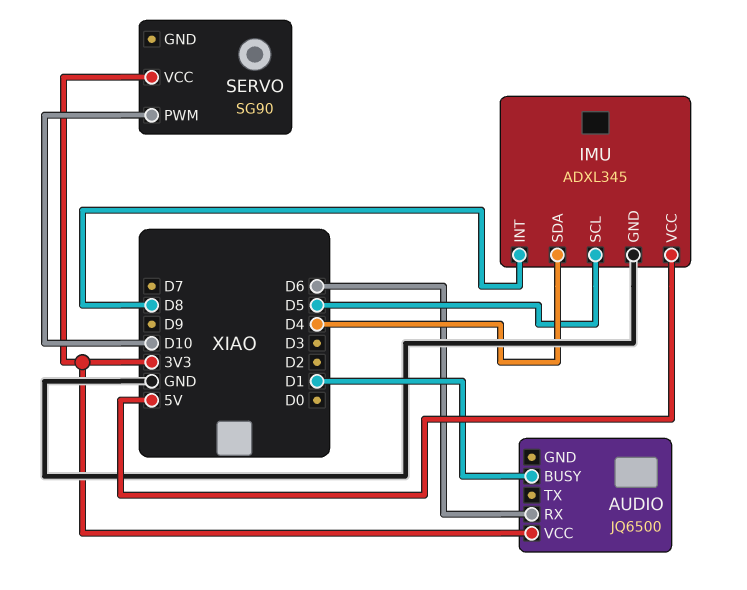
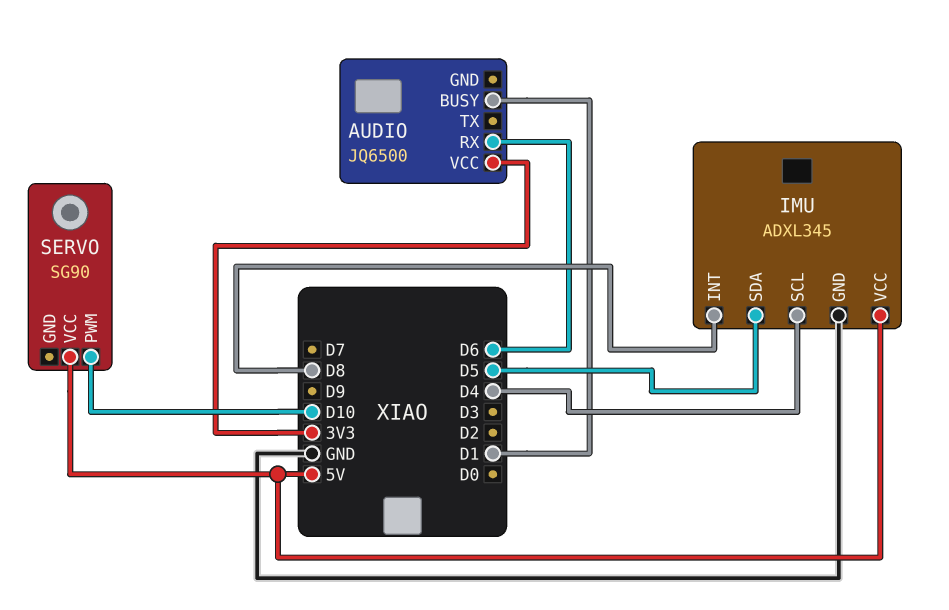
IMU pin SCL: D5 -> D4
IMU pin SDA: D4 -> D5
SERVO pin VCC: 3V3 -> 5V

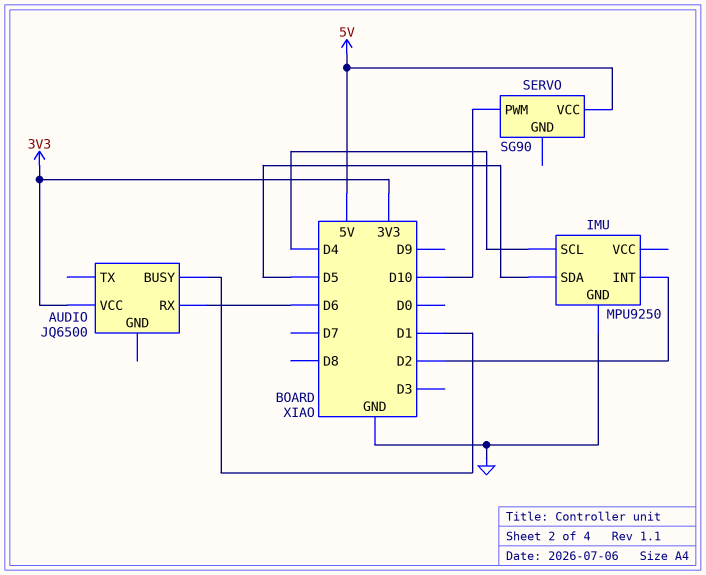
IMU: ADXL345 -> MPU9250
IMU pin INT: D8 -> D2
IMU pin VCC: 5V -> none

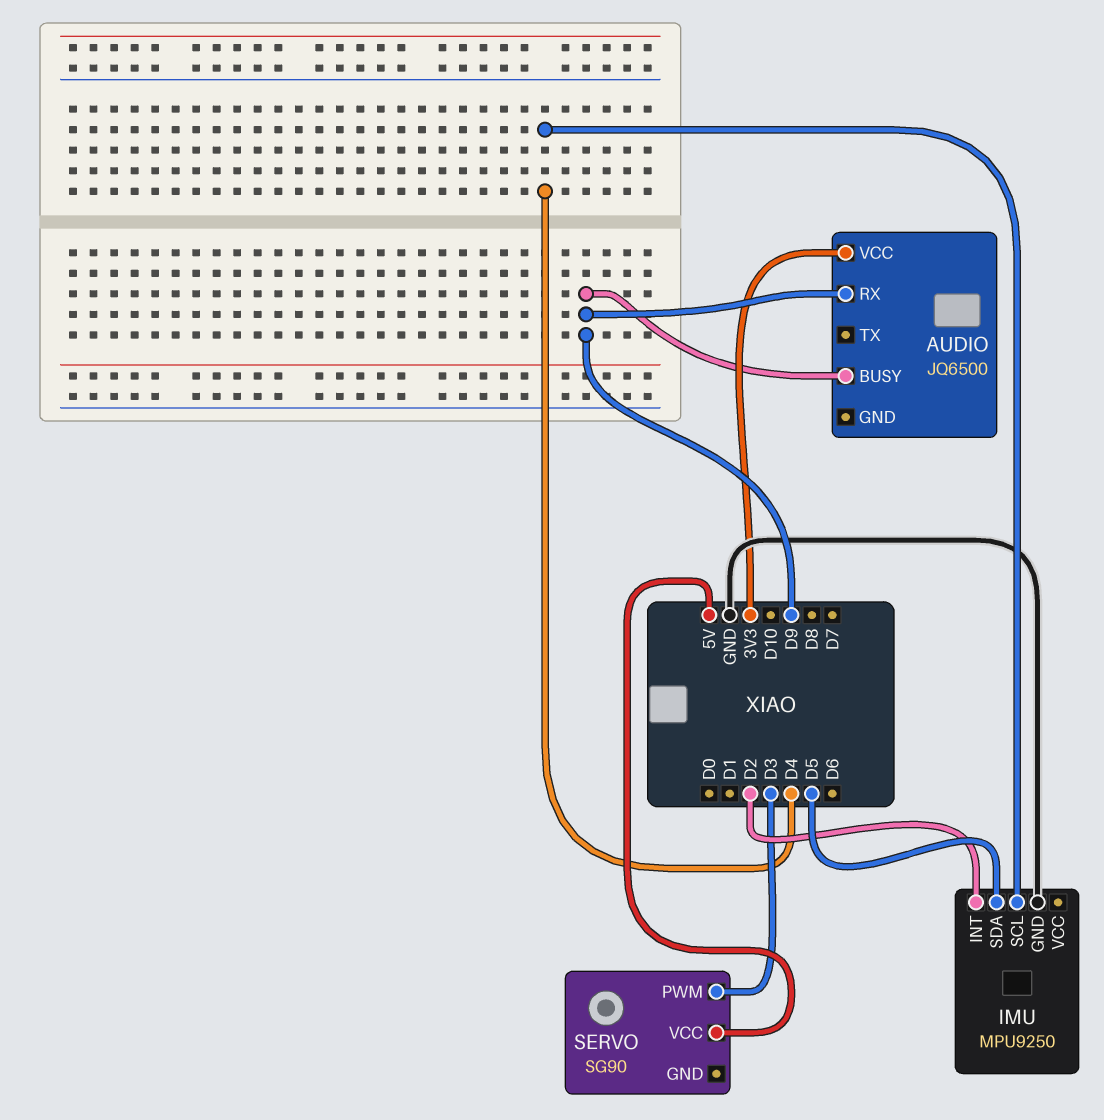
AUDIO pin BUSY: D1 -> D9
AUDIO pin RX: D6 -> D9
SERVO pin PWM: D10 -> D3

